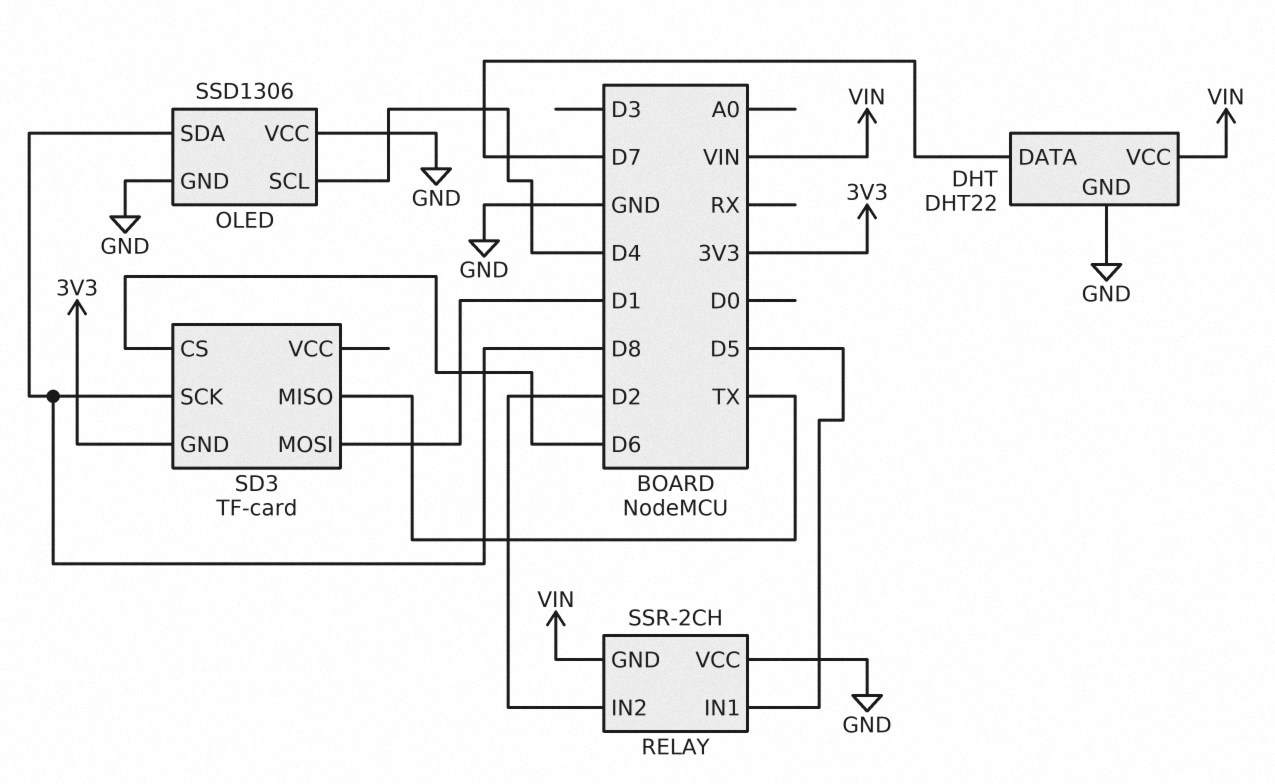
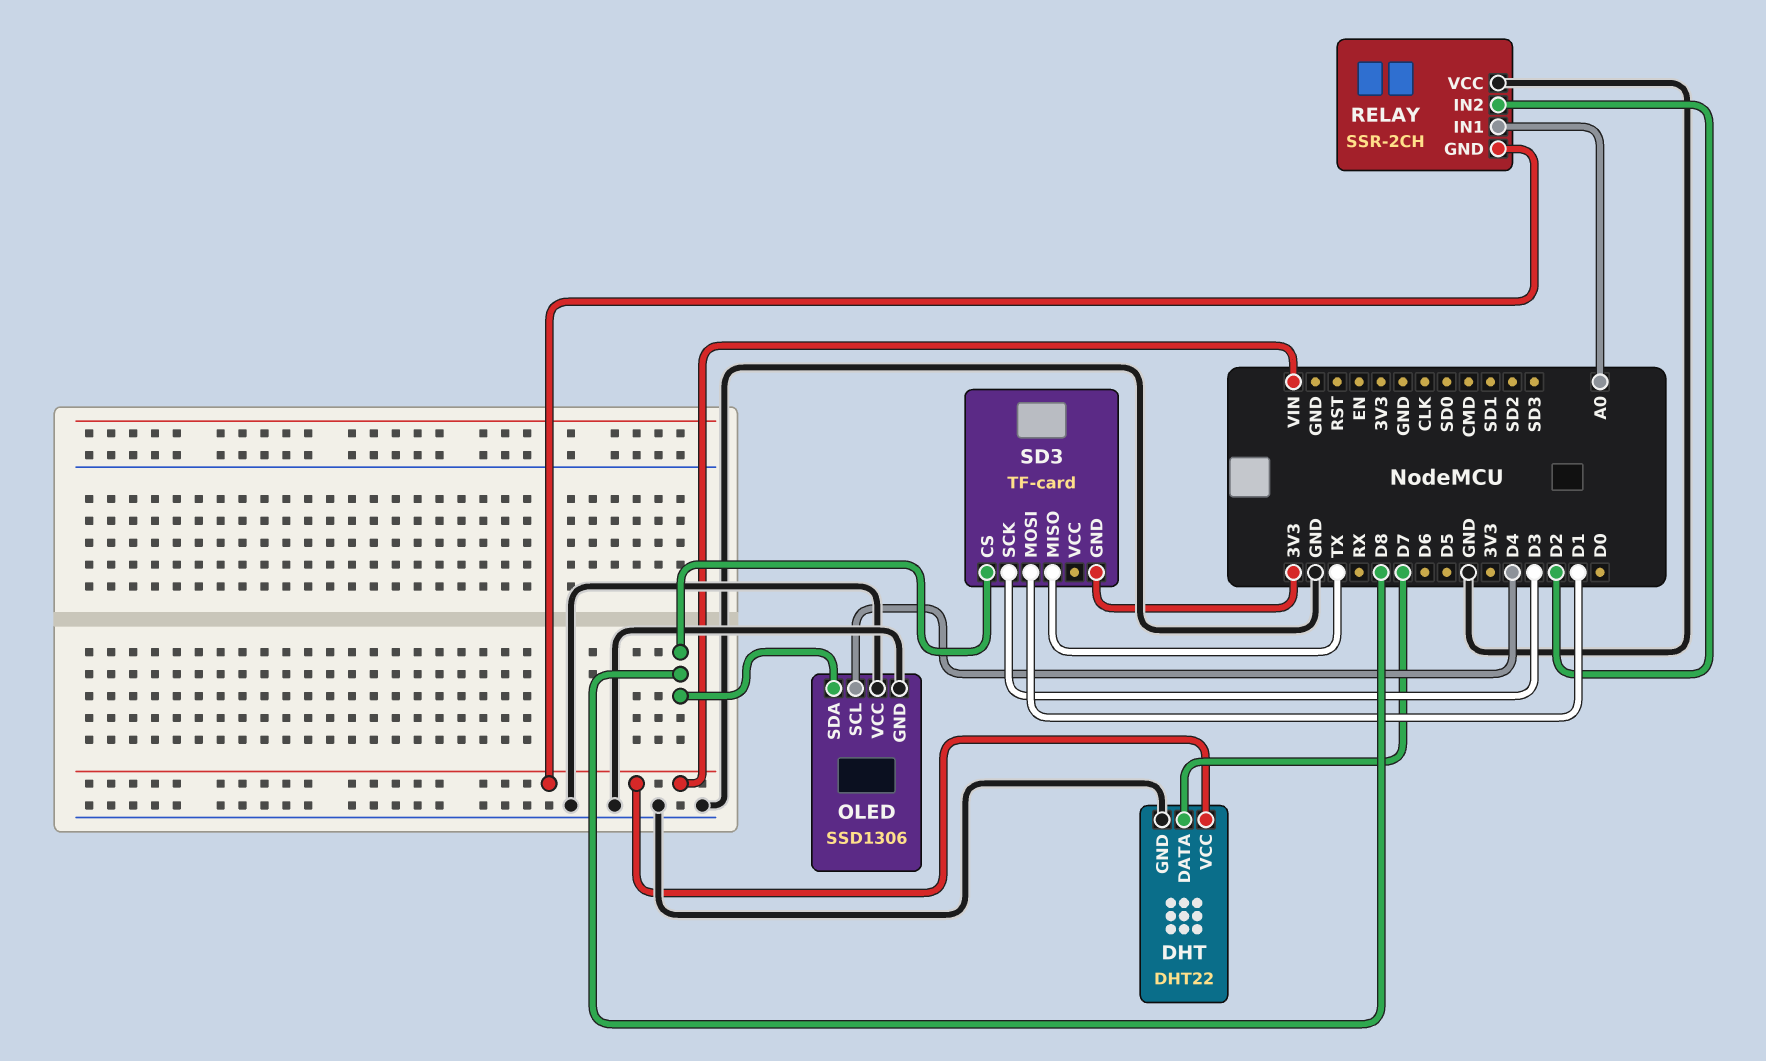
RELAY pin IN1: D5 -> A0
SD3 pin CS: D6 -> D8
SD3 pin SCK: D8 -> D3

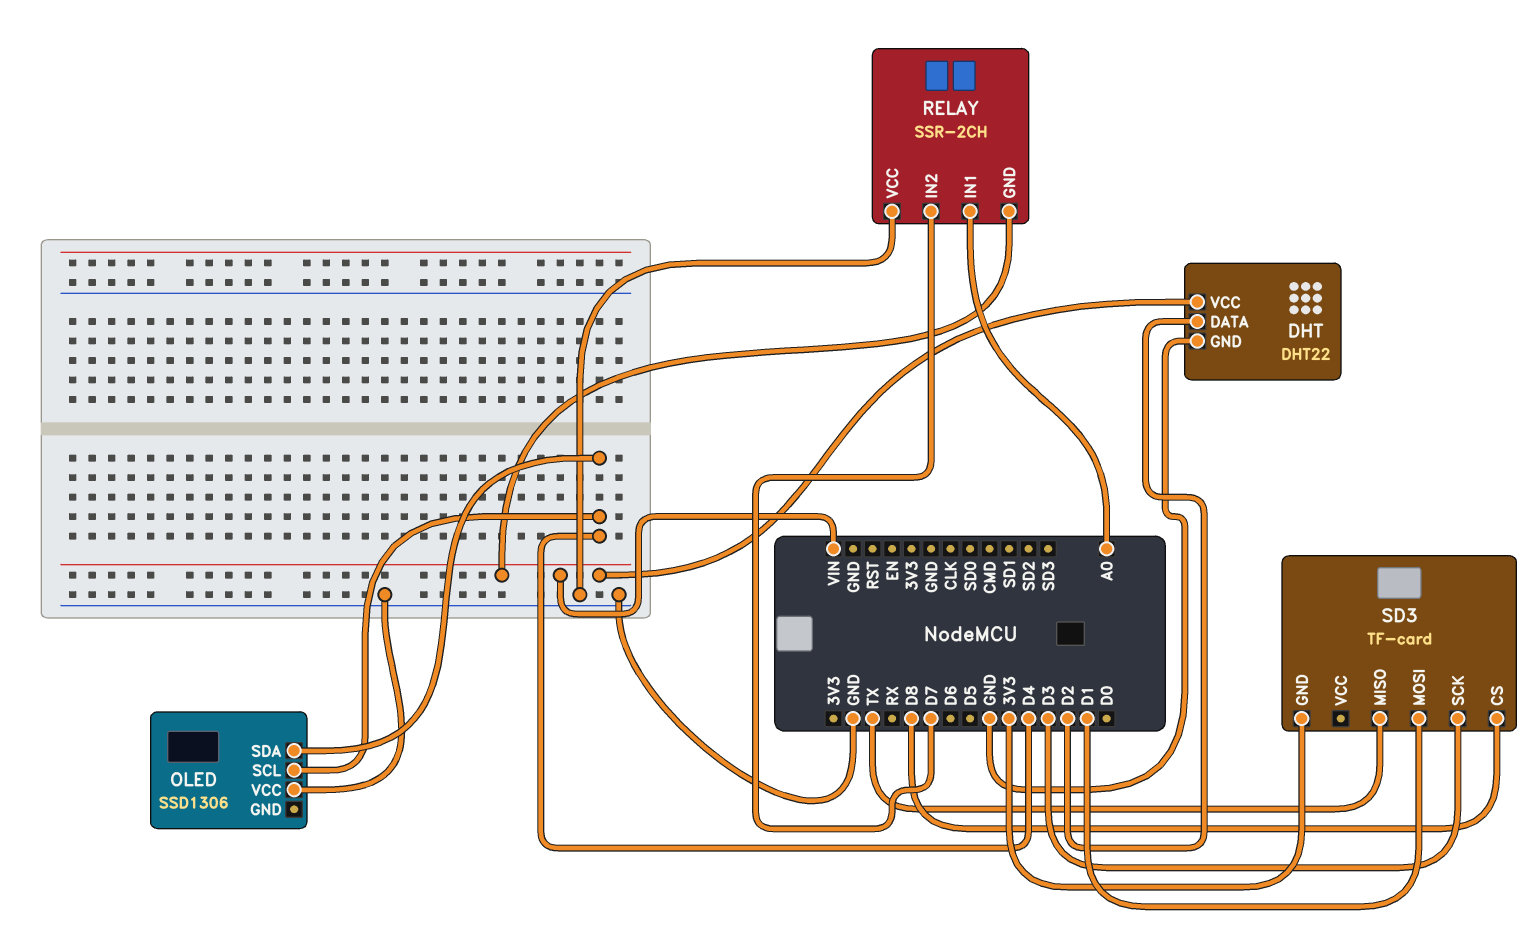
DHT pin DATA: D7 -> D2
OLED pin GND: GND -> none
OLED pin SDA: D8 -> D4
RELAY pin IN2: D2 -> D7

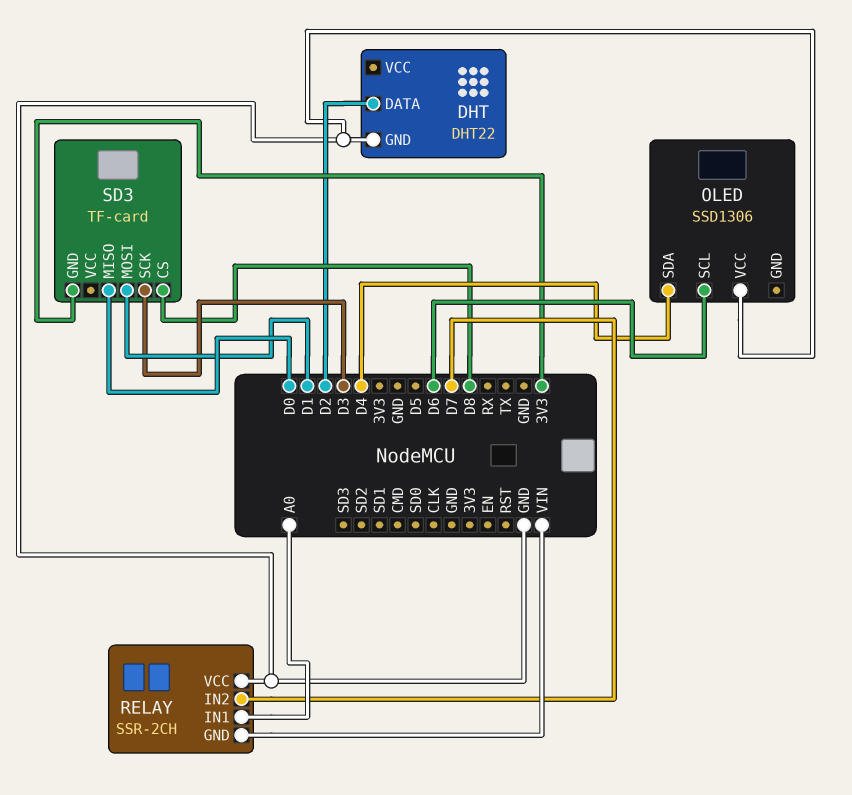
DHT pin VCC: VIN -> none
OLED pin SCL: D4 -> D6
SD3 pin MISO: TX -> D0

